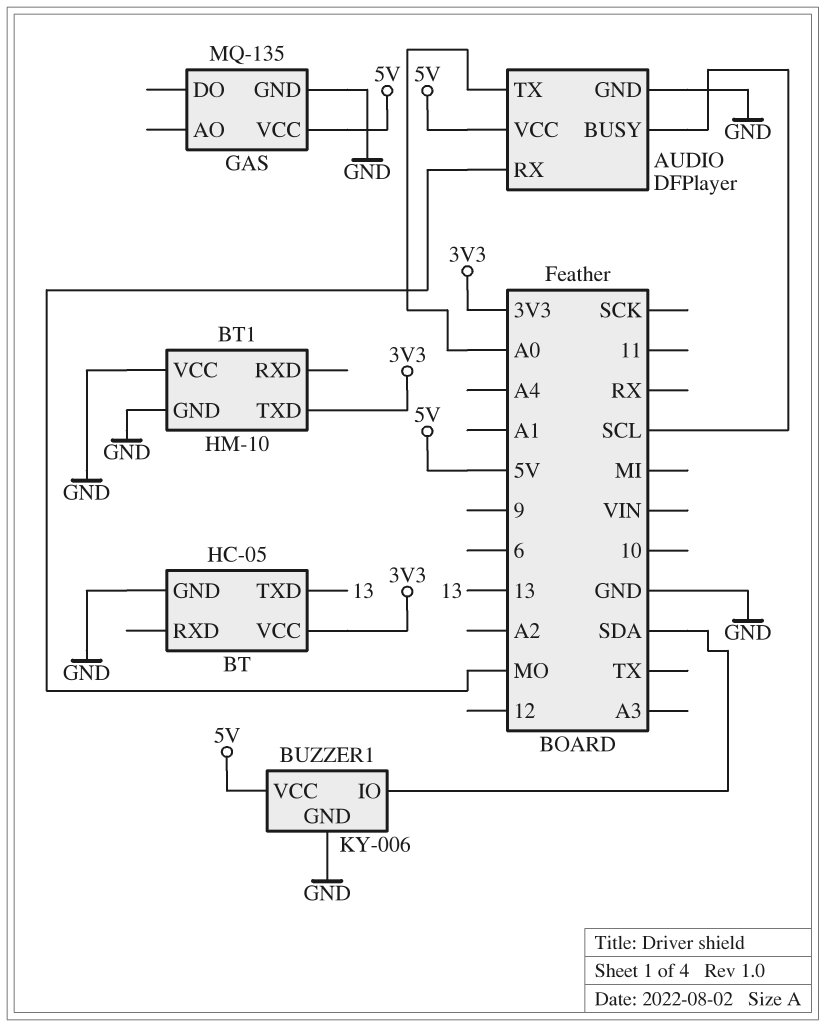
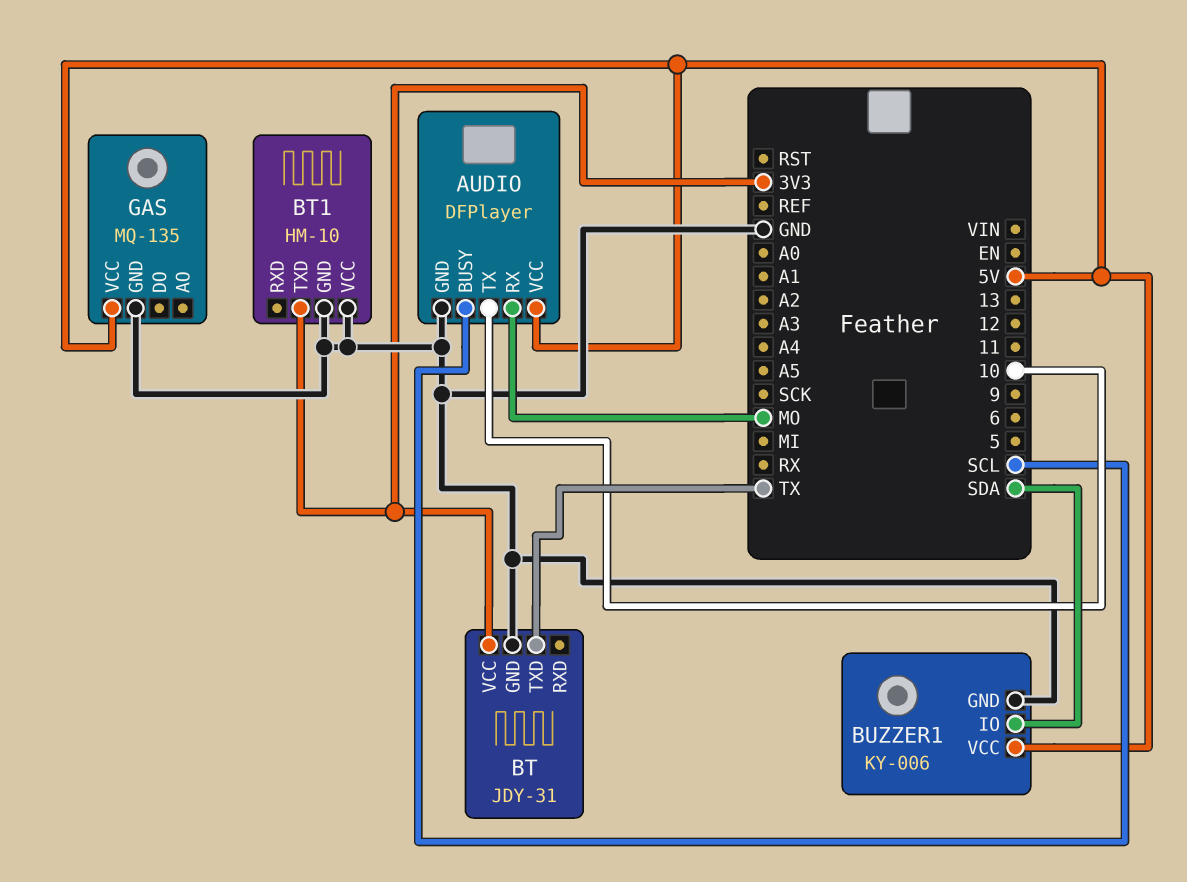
AUDIO pin TX: A0 -> 10
BT: HC-05 -> JDY-31
BT pin TXD: 13 -> TX

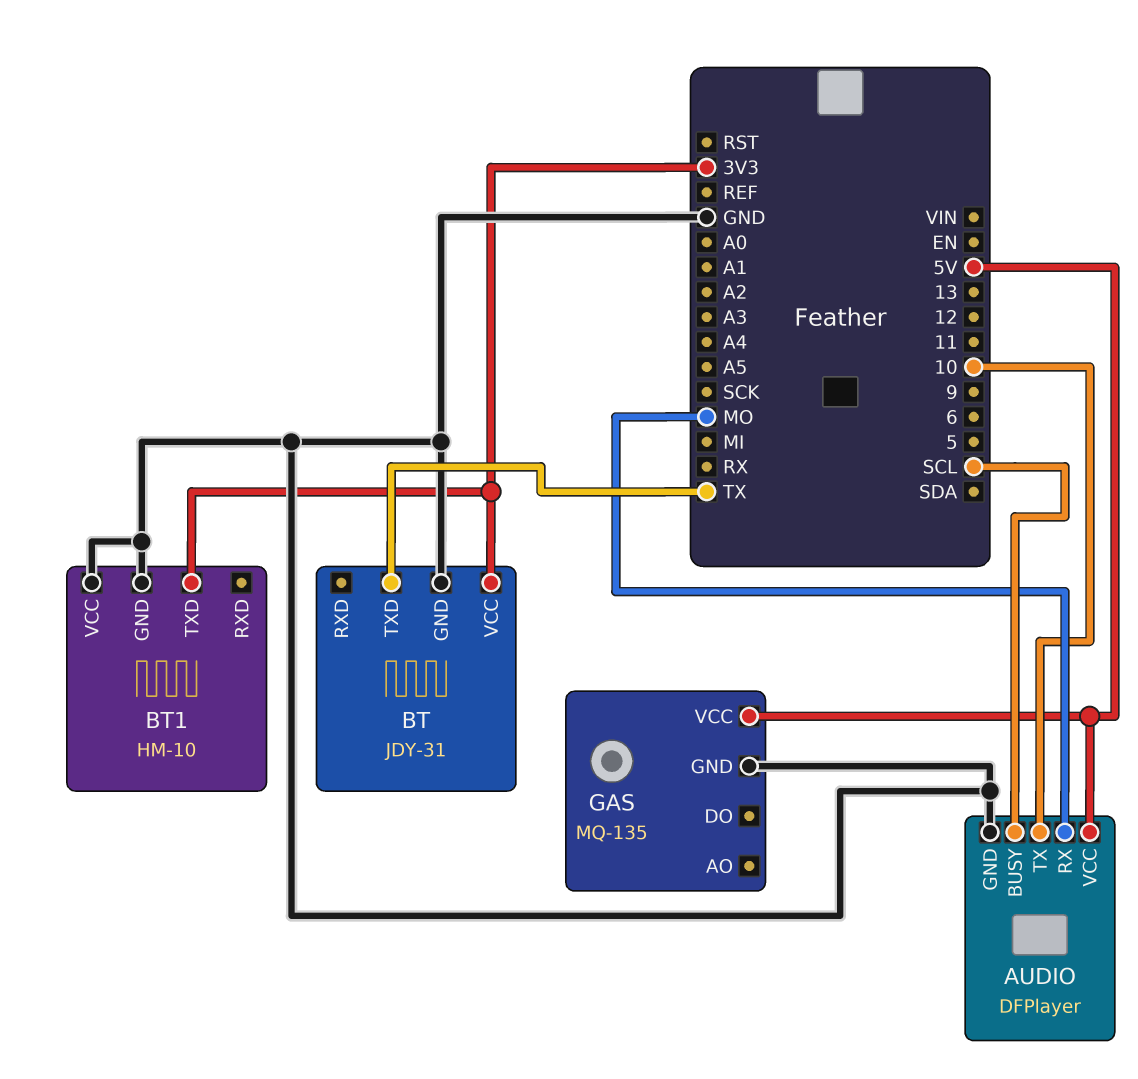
BUZZER1: KY-006 -> none
BUZZER1 pin GND: GND -> none
BUZZER1 pin IO: SDA -> none
BUZZER1 pin VCC: 5V -> none

